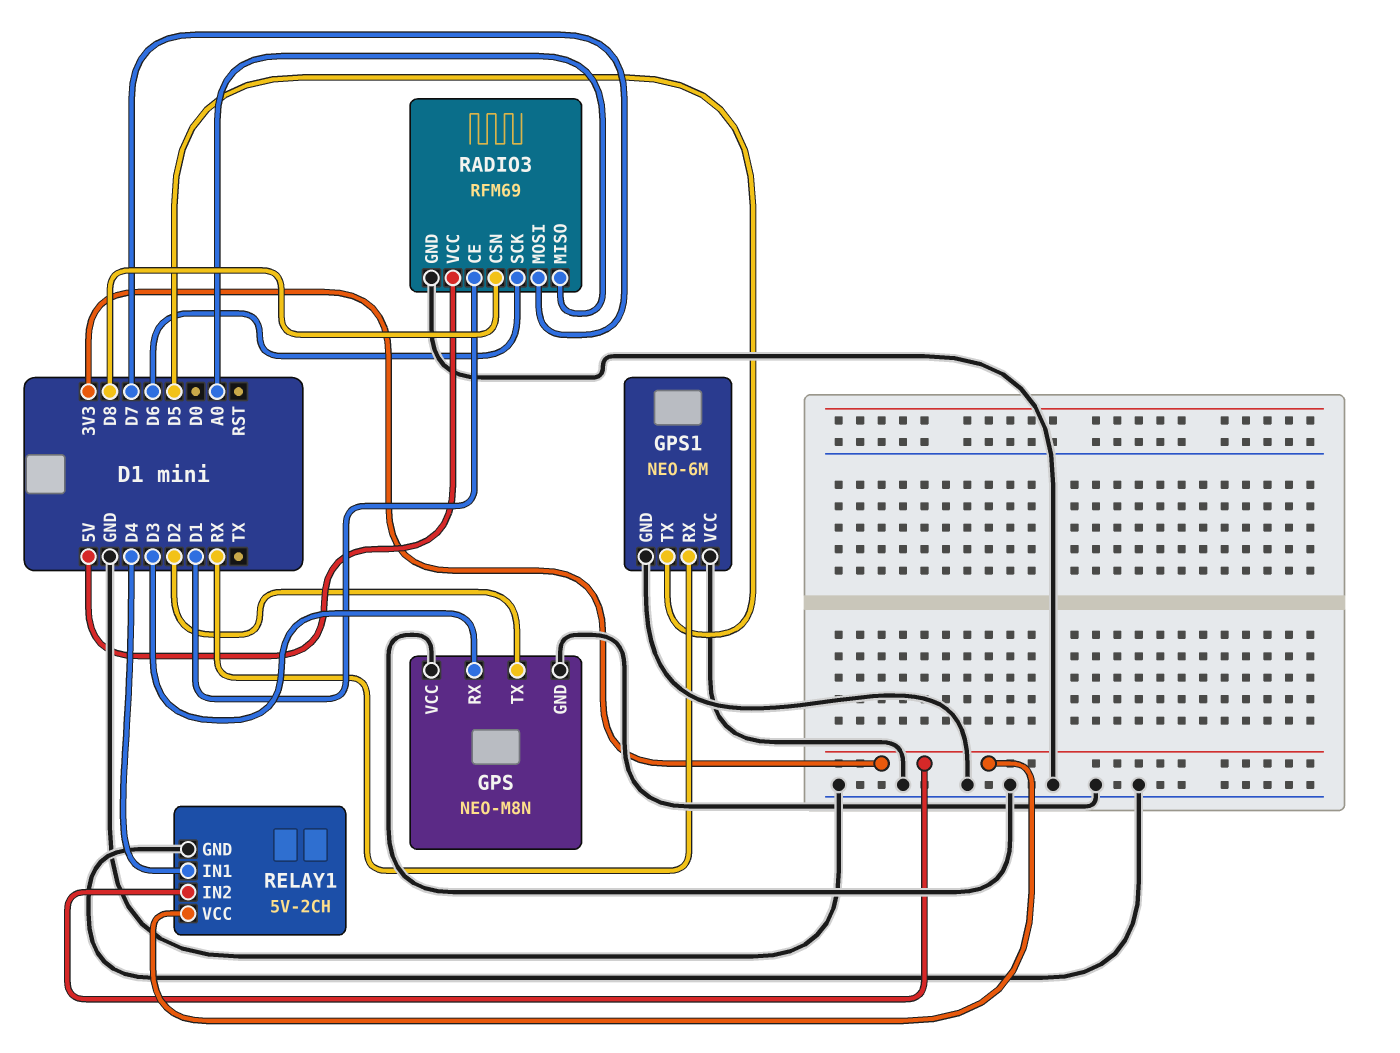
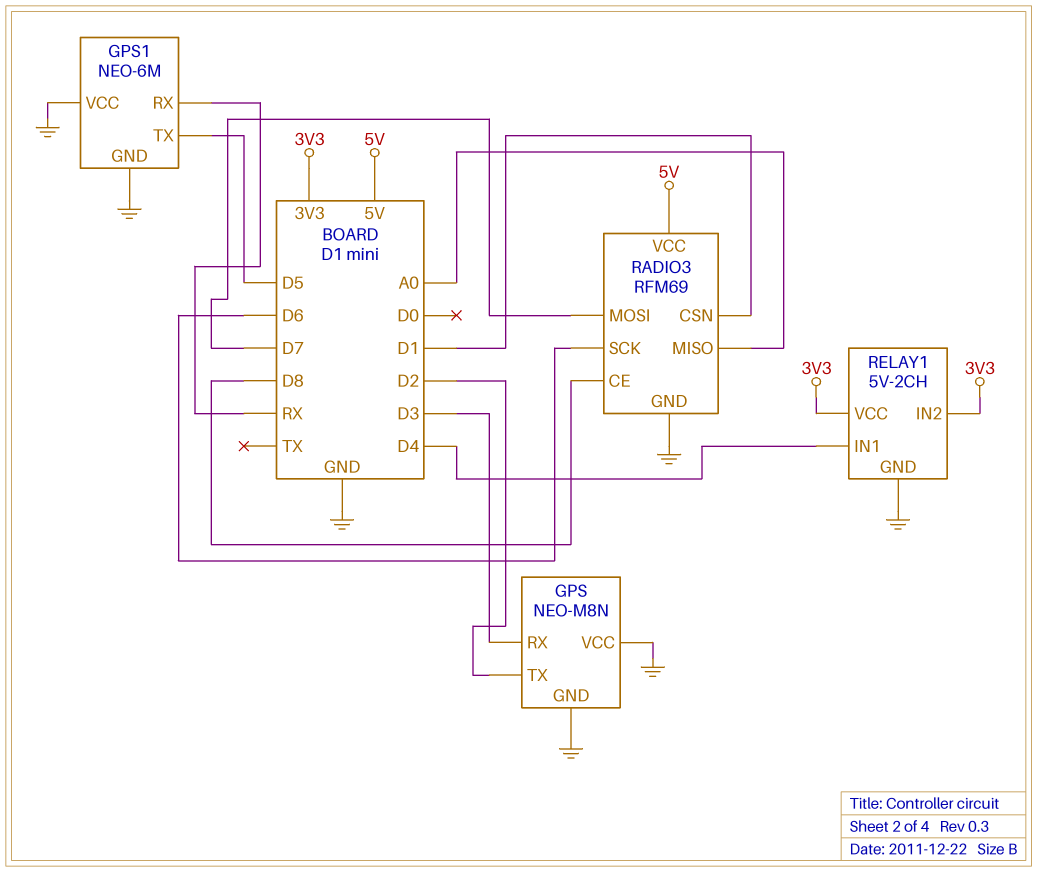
RADIO3 pin CE: D1 -> D8
RADIO3 pin CSN: D8 -> D1

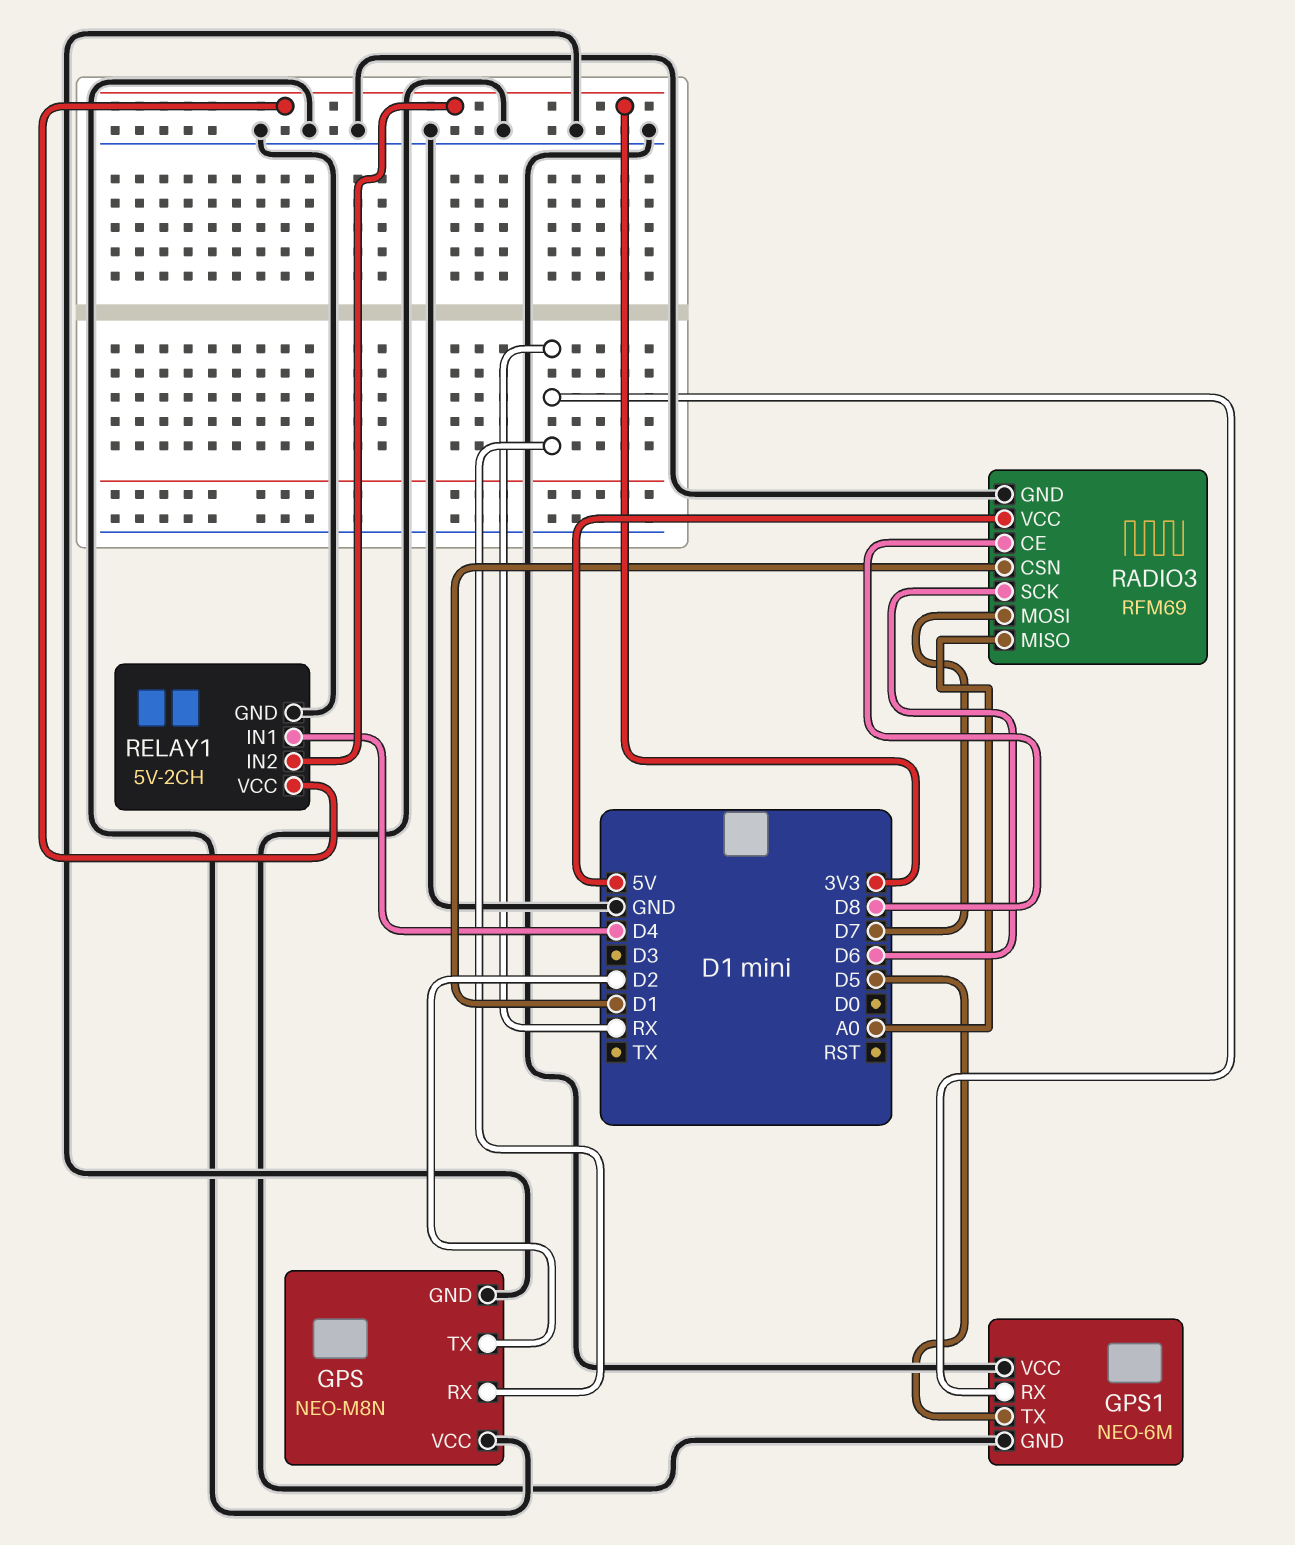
GPS pin RX: D3 -> RX

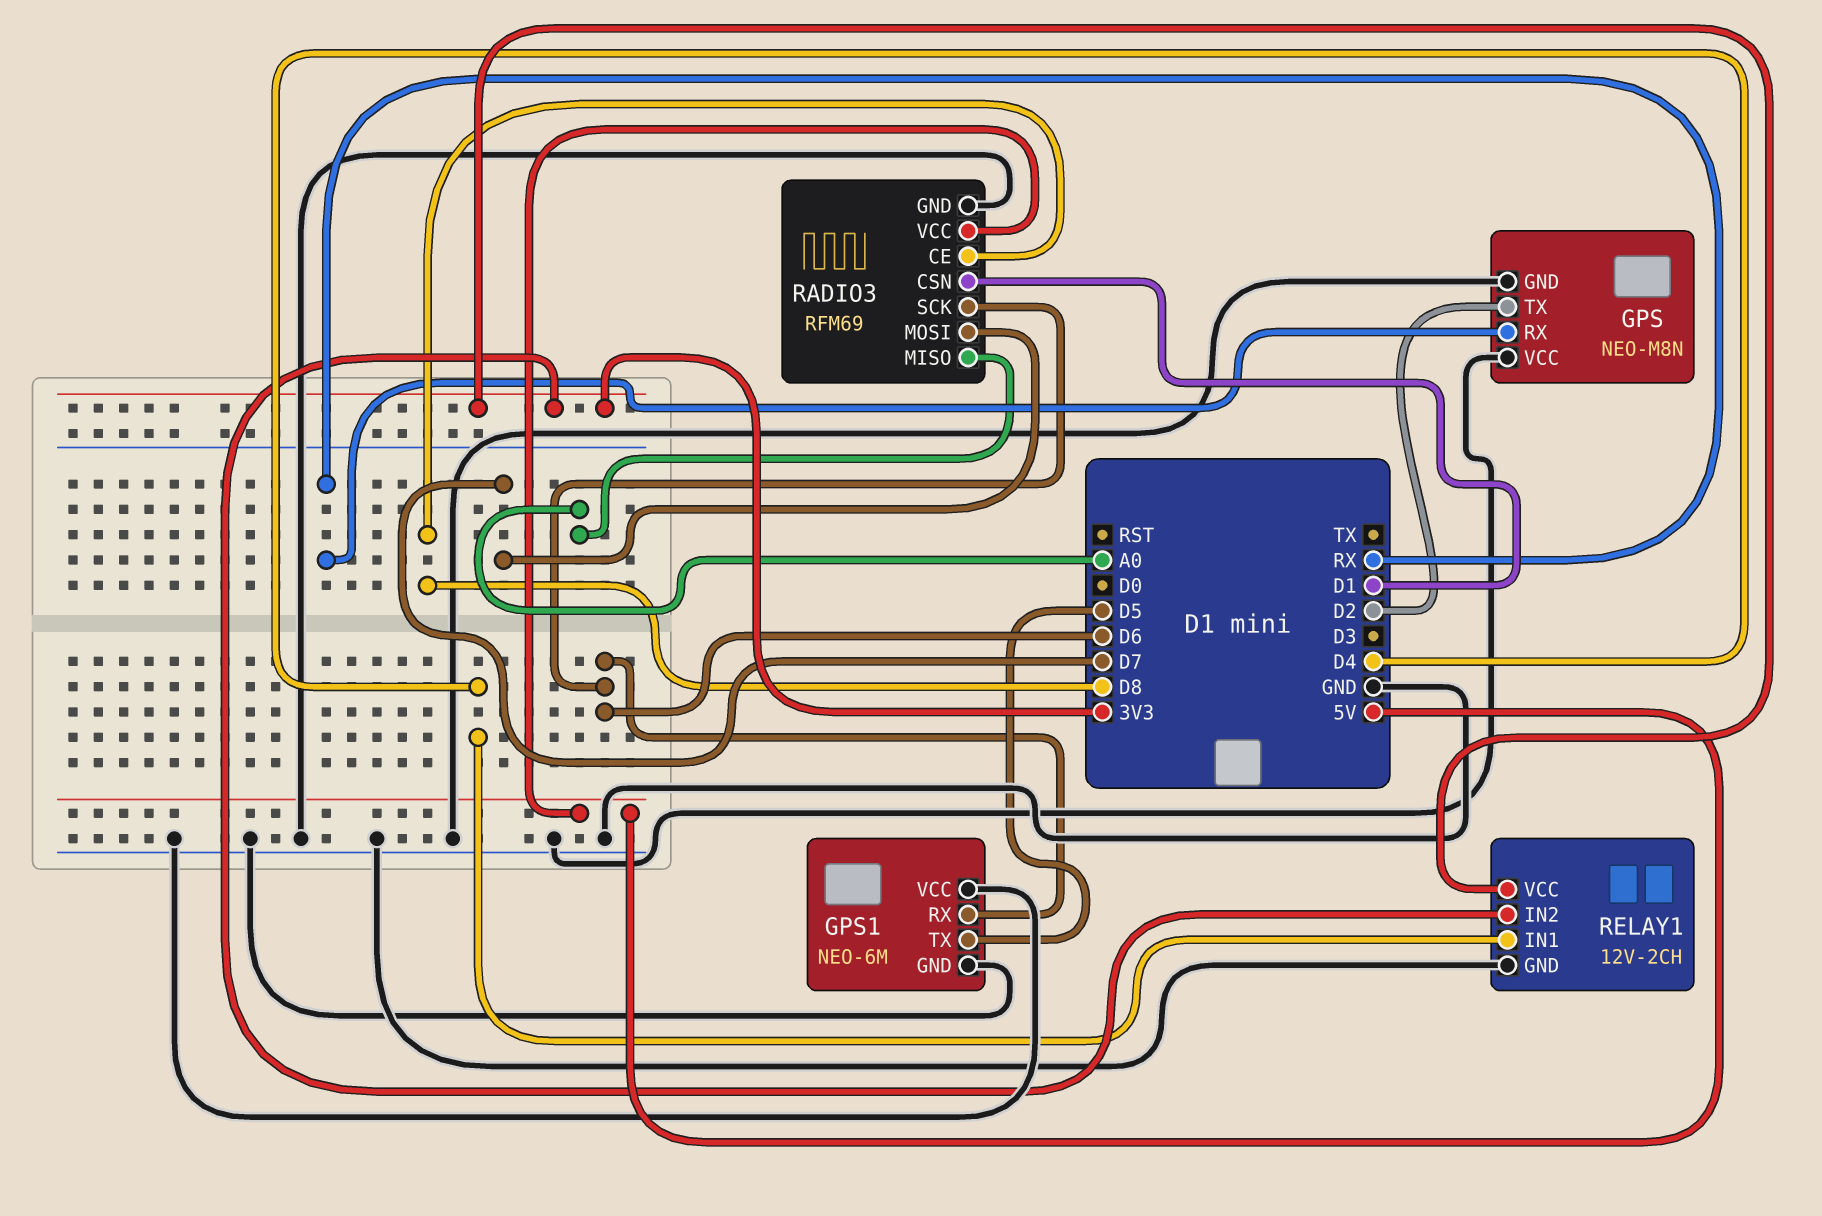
GPS1 pin RX: RX -> D6
RELAY1: 5V-2CH -> 12V-2CH

